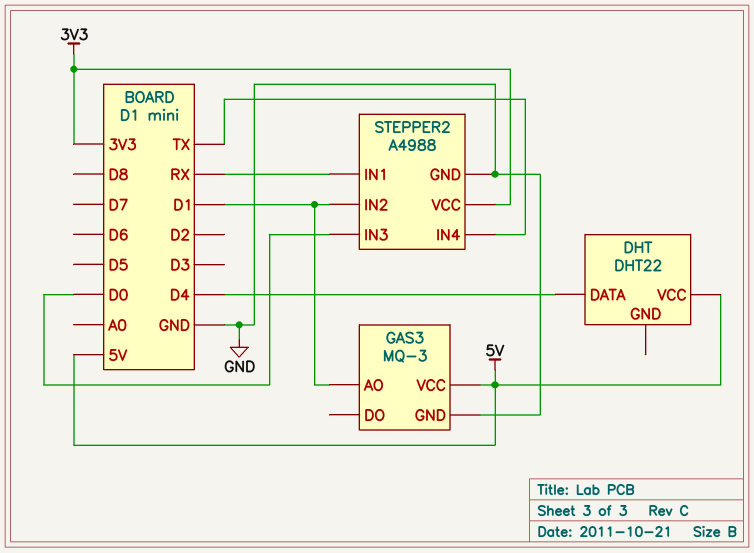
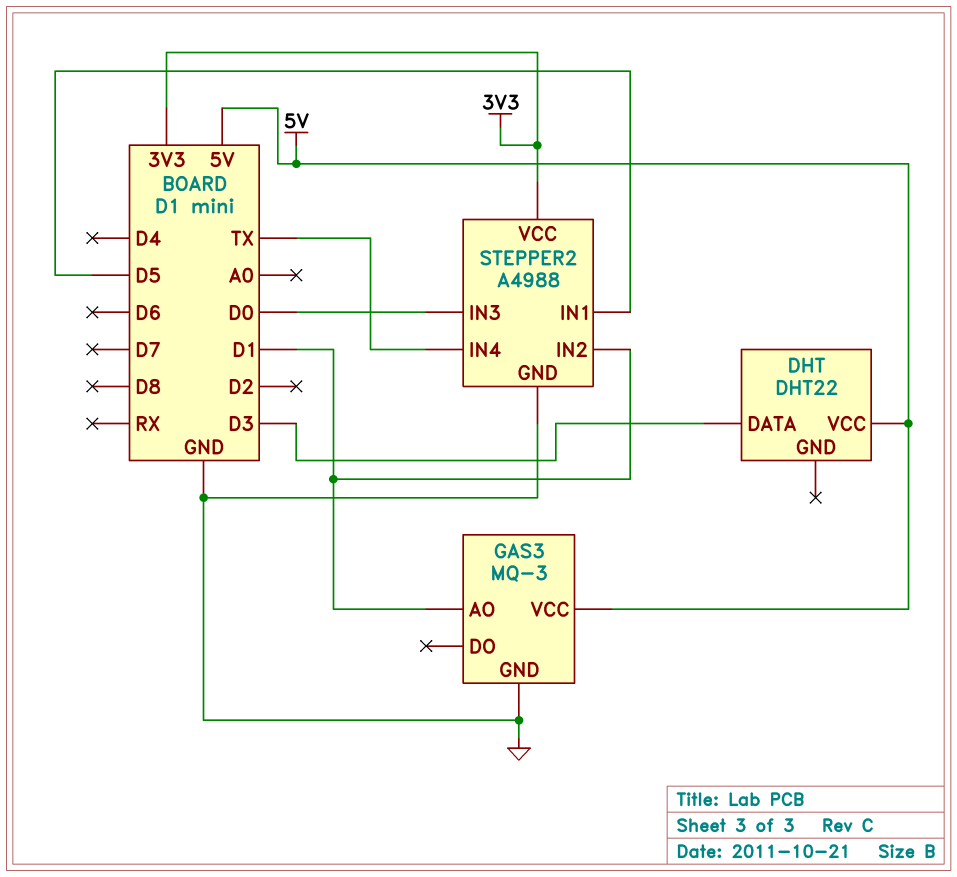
DHT pin DATA: D4 -> D3
STEPPER2 pin IN1: RX -> D5

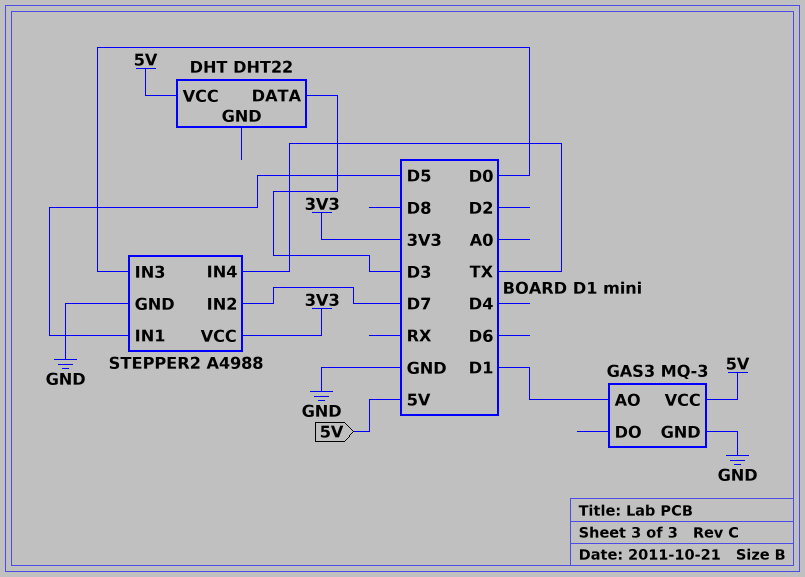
STEPPER2 pin IN2: D1 -> D7

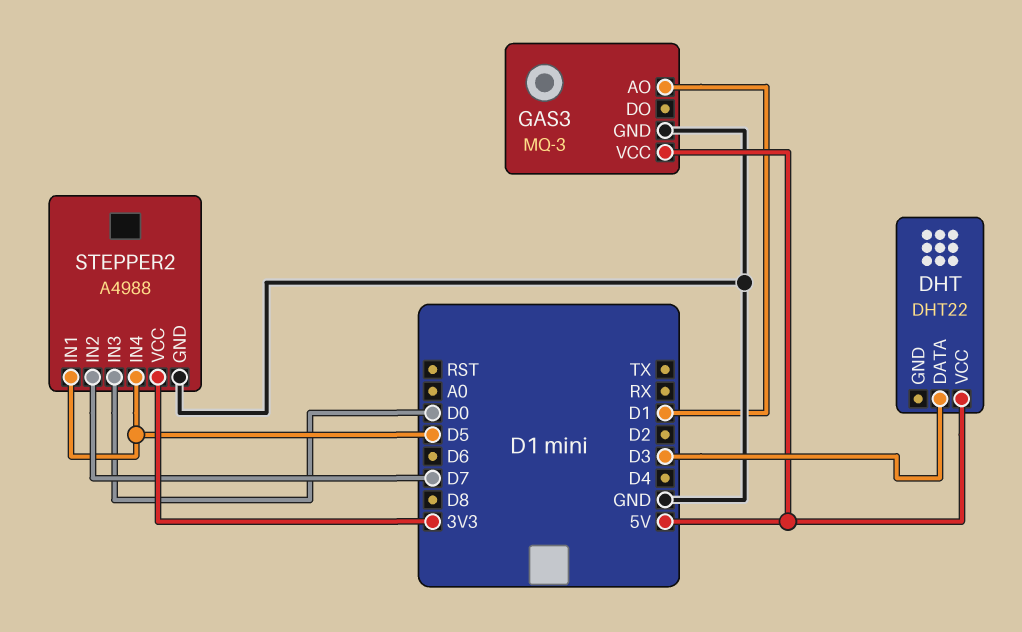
STEPPER2 pin IN4: TX -> D5

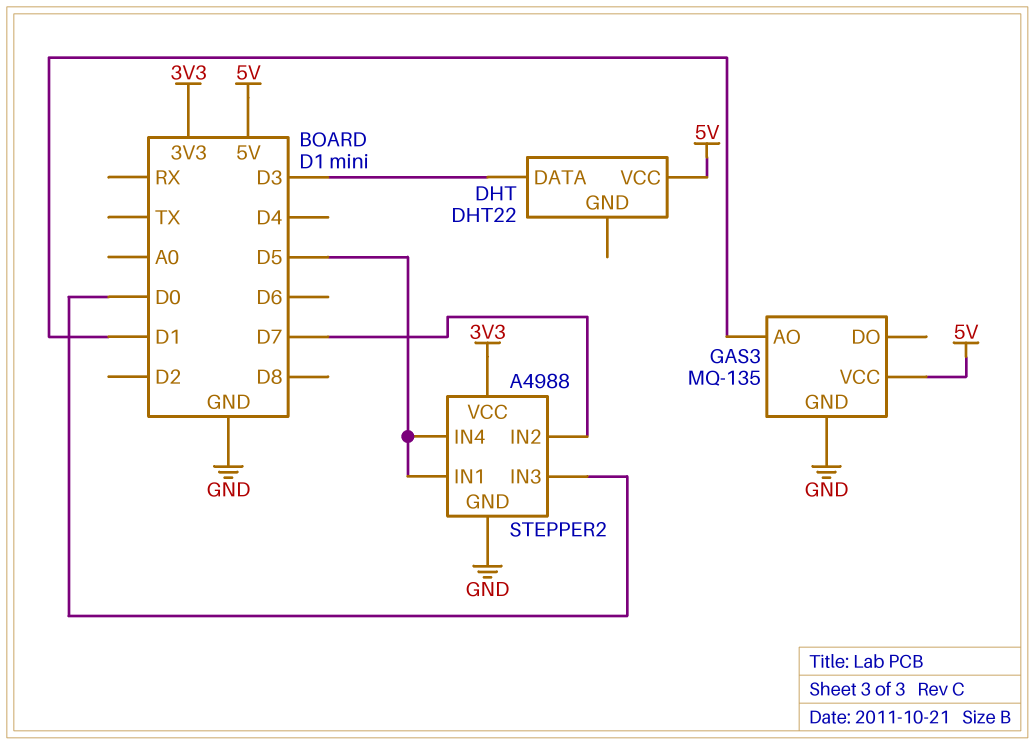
GAS3: MQ-3 -> MQ-135

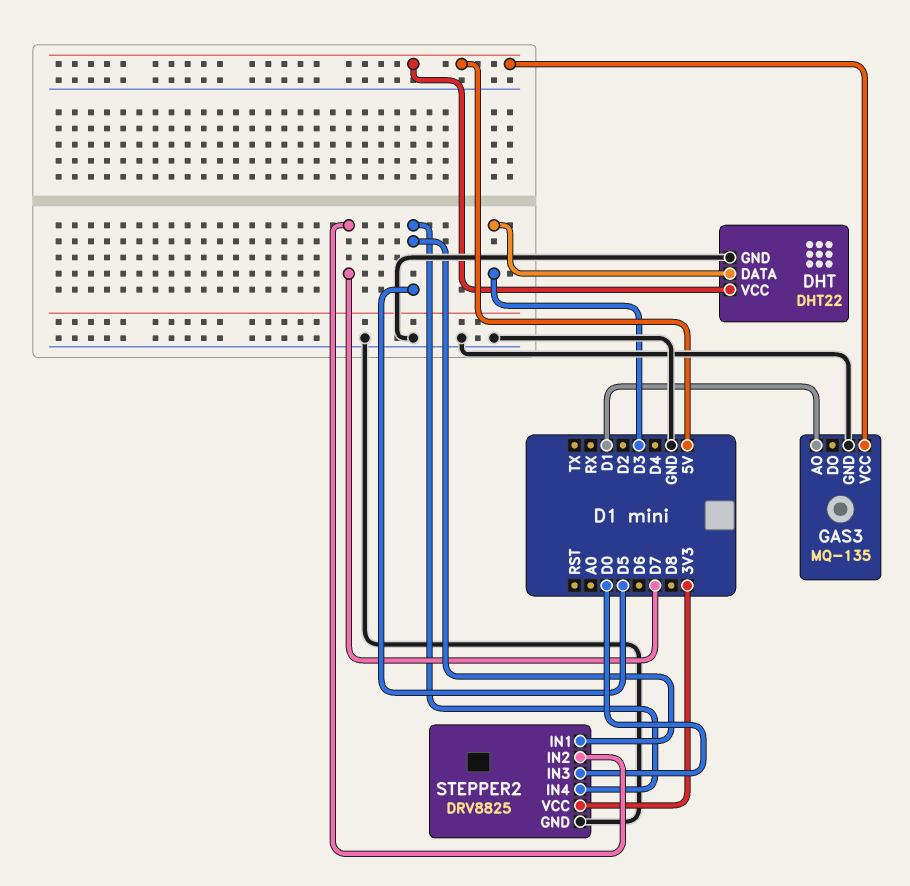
DHT pin GND: none -> GND
STEPPER2: A4988 -> DRV8825

